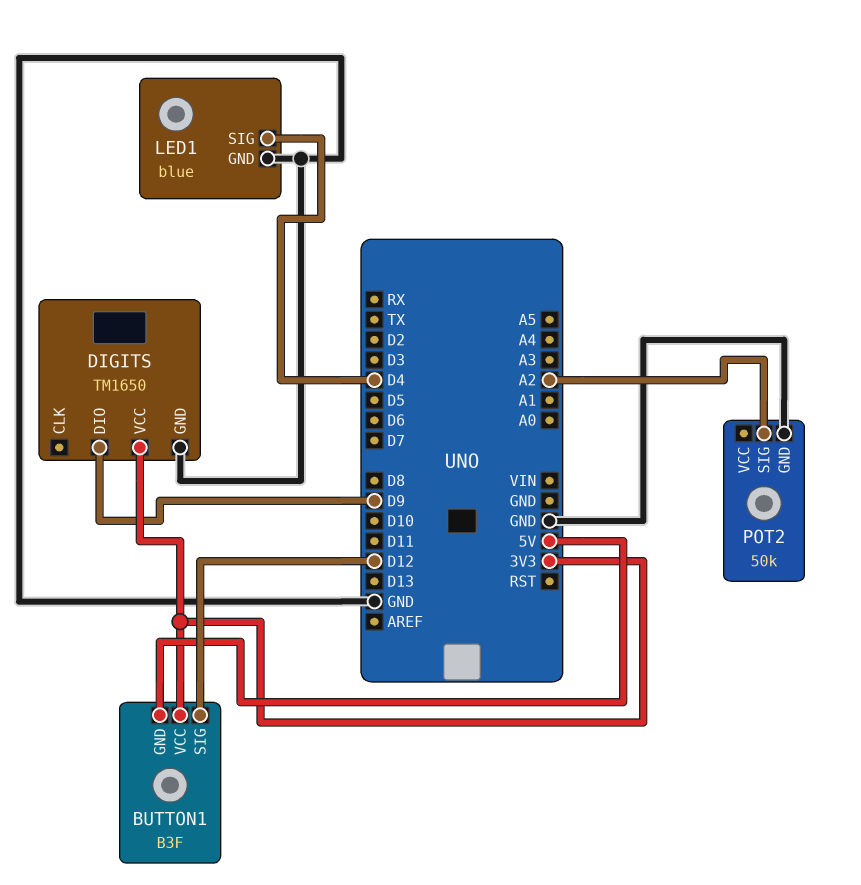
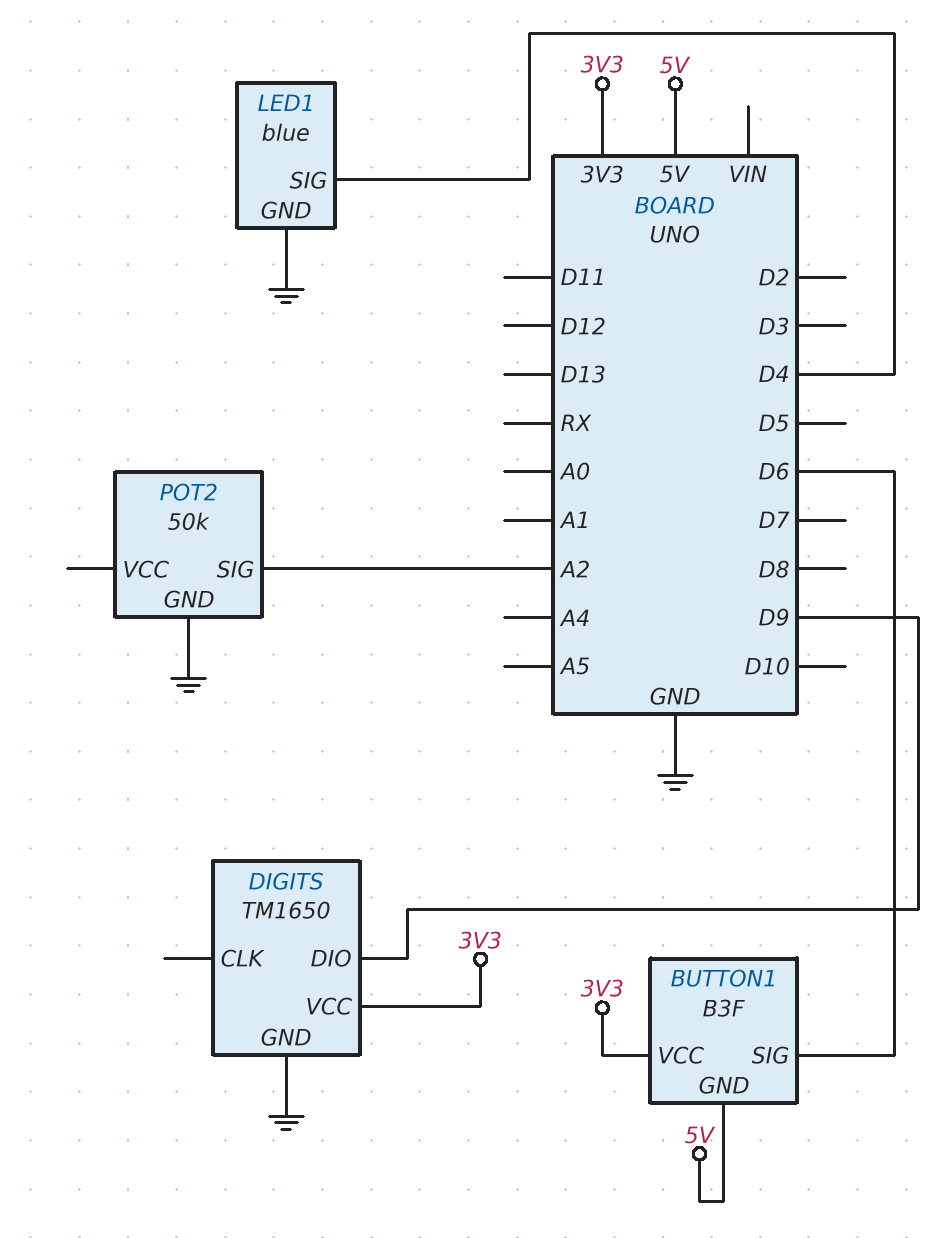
BUTTON1 pin SIG: D12 -> D6

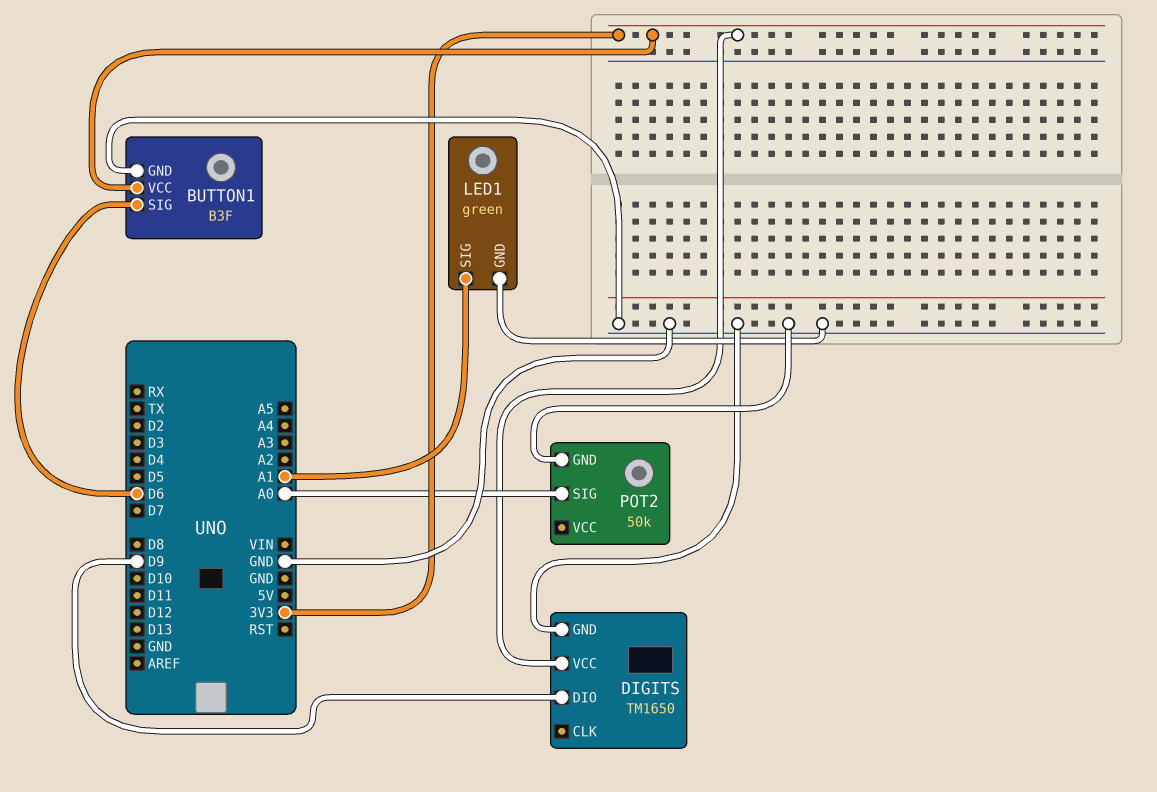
BUTTON1 pin GND: 5V -> GND
LED1: blue -> green
LED1 pin SIG: D4 -> A1
POT2 pin SIG: A2 -> A0

